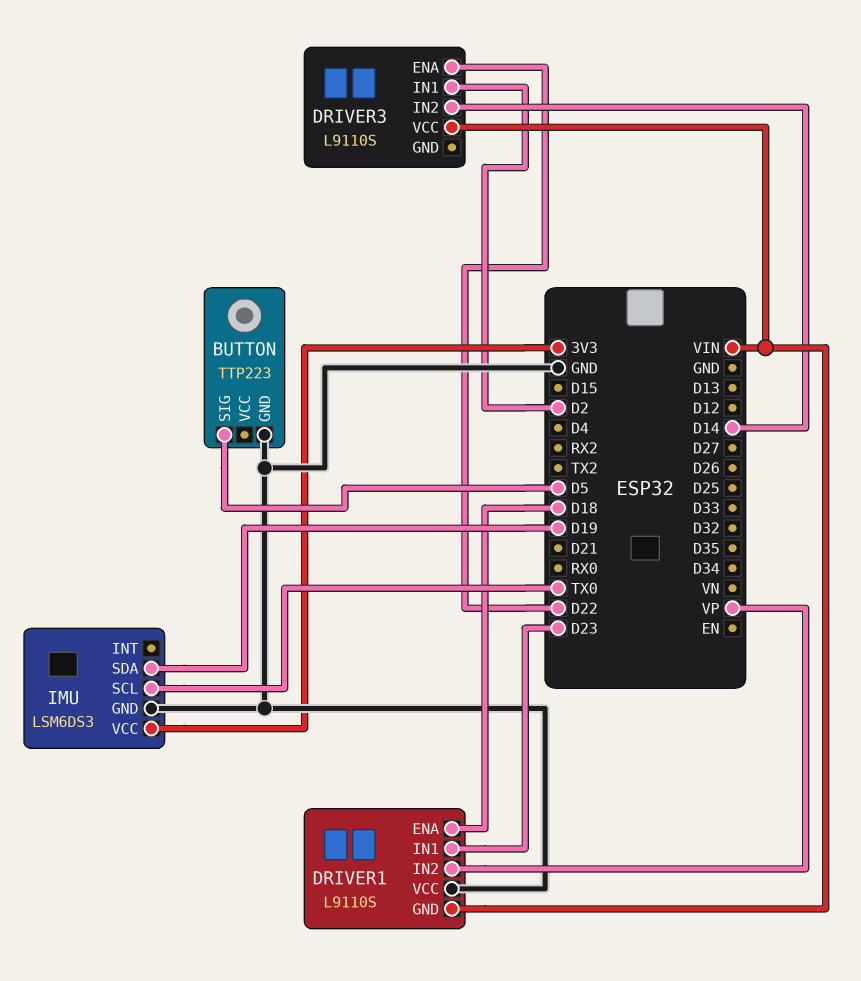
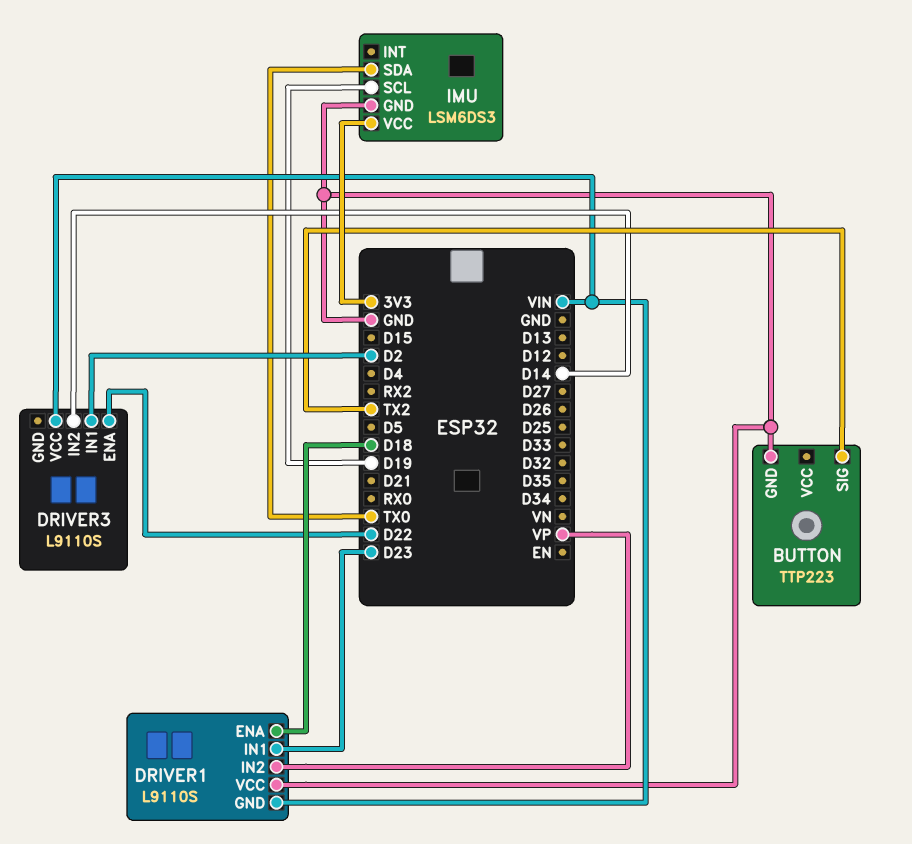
BUTTON pin SIG: D5 -> TX2
IMU pin SCL: TX0 -> D19
IMU pin SDA: D19 -> TX0

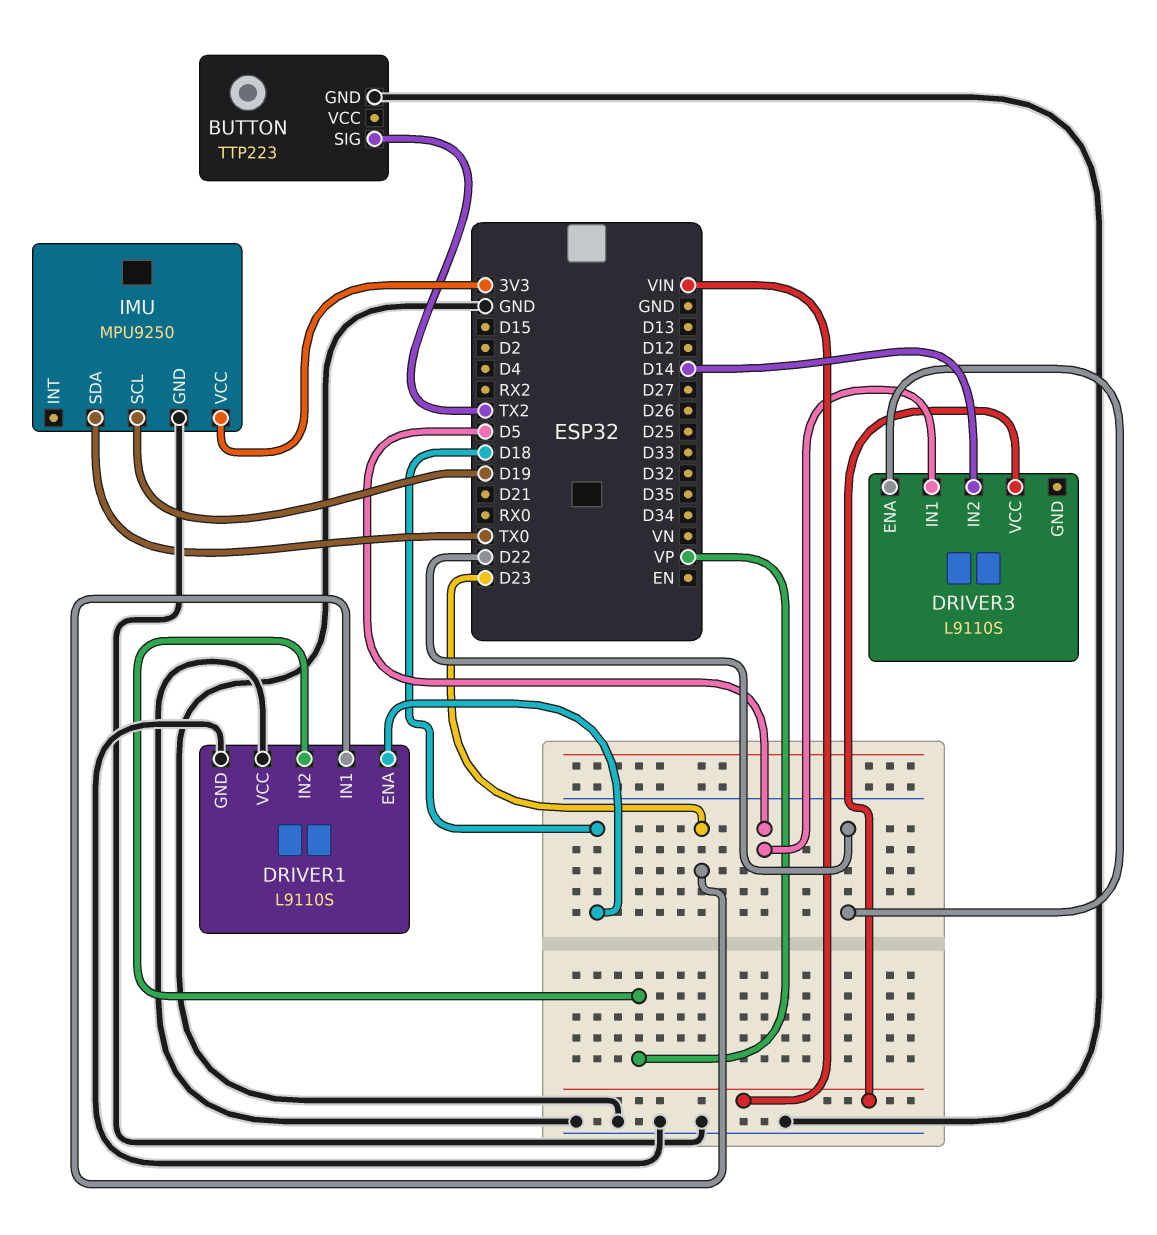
DRIVER1 pin GND: VIN -> GND
DRIVER3 pin IN1: D2 -> D5
IMU: LSM6DS3 -> MPU9250

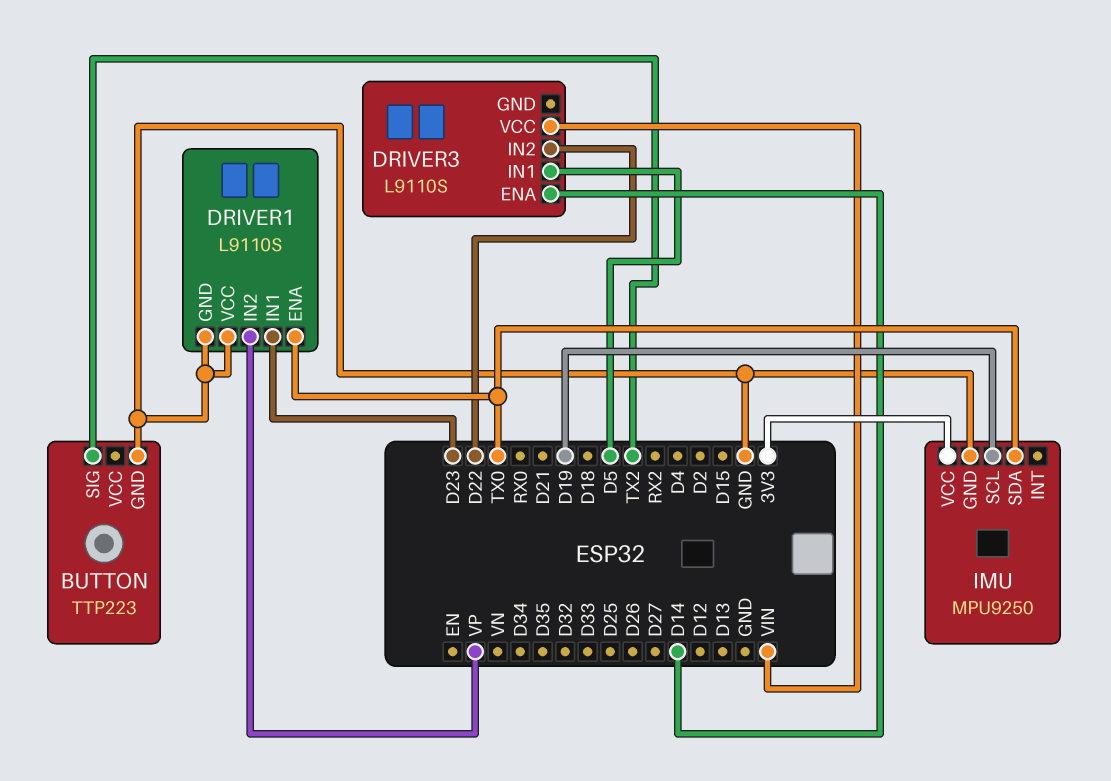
DRIVER1 pin ENA: D18 -> TX0
DRIVER3 pin ENA: D22 -> D14
DRIVER3 pin IN2: D14 -> D22

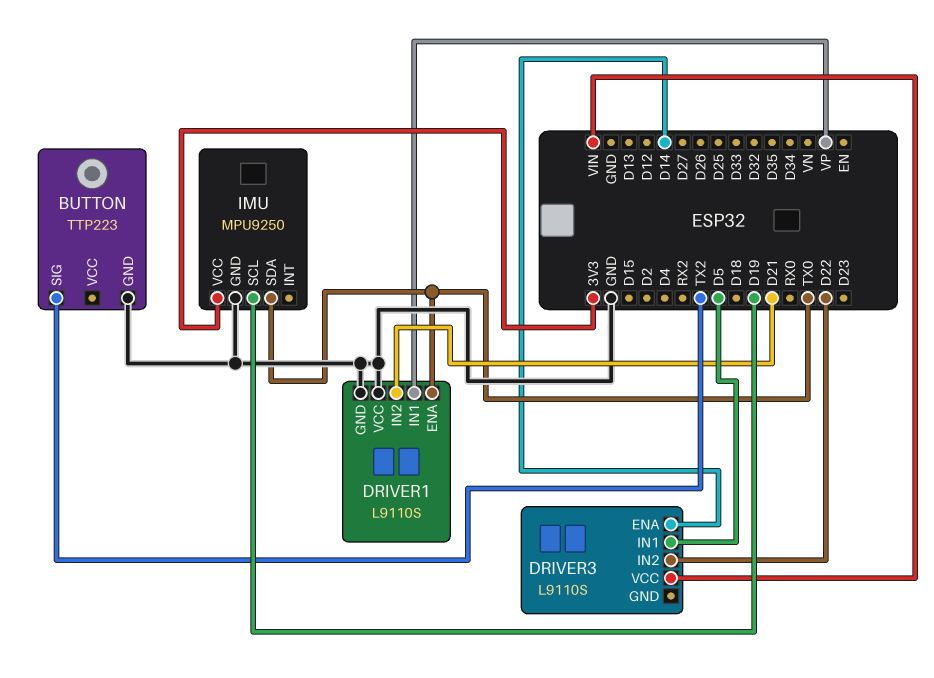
DRIVER1 pin IN1: D23 -> VP
DRIVER1 pin IN2: VP -> D21

